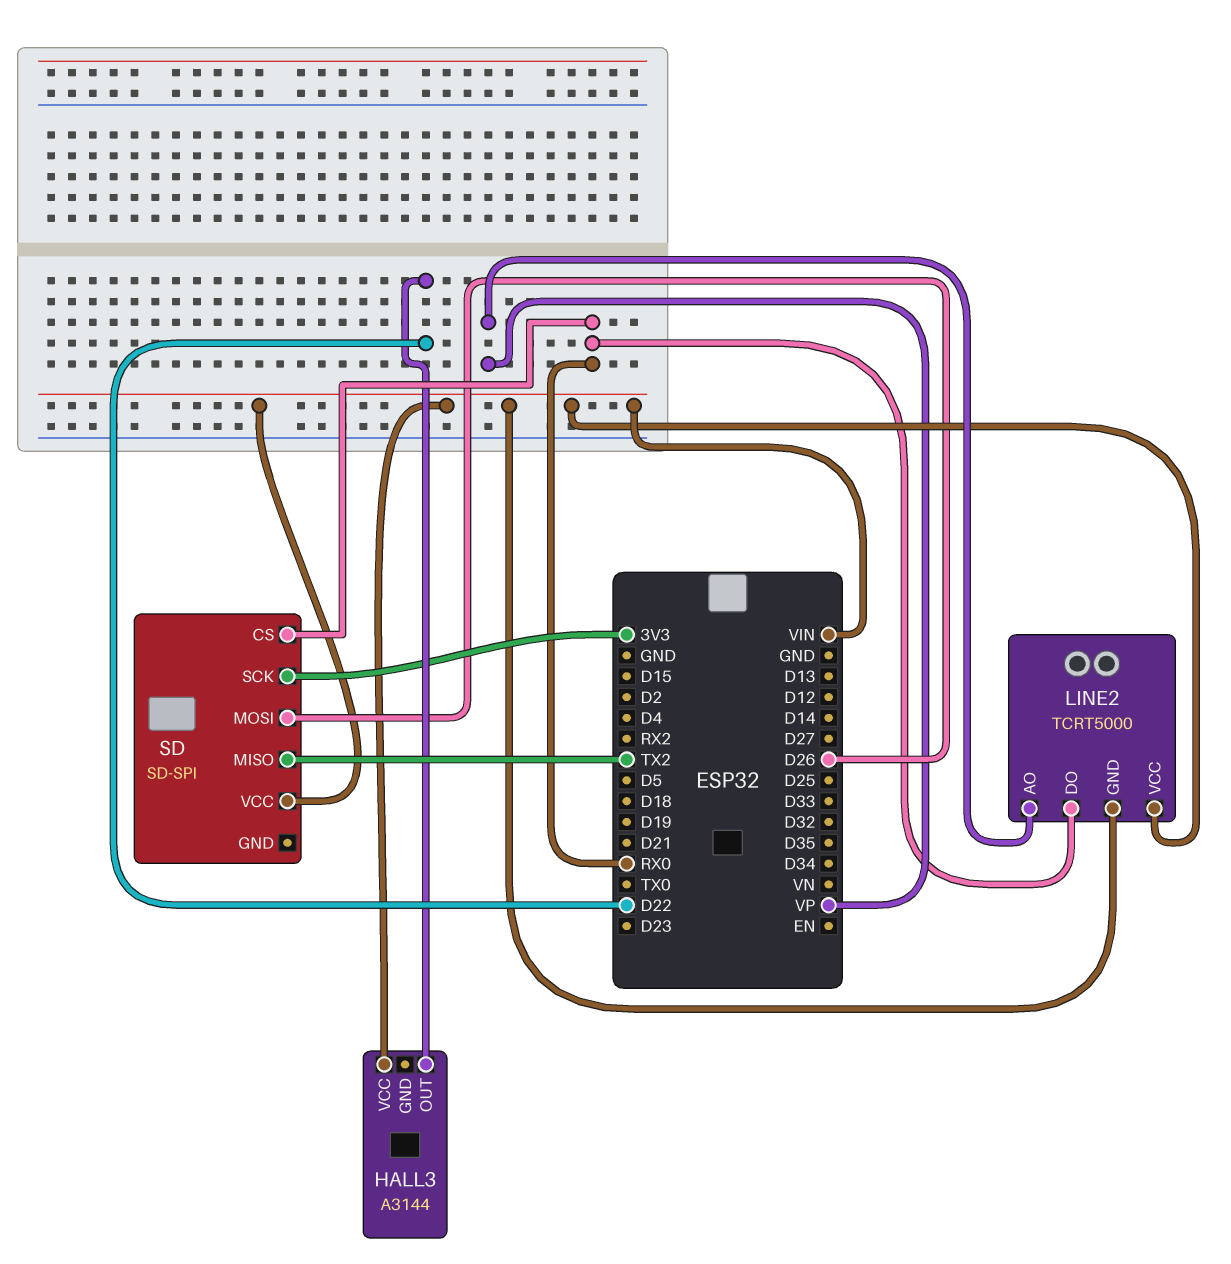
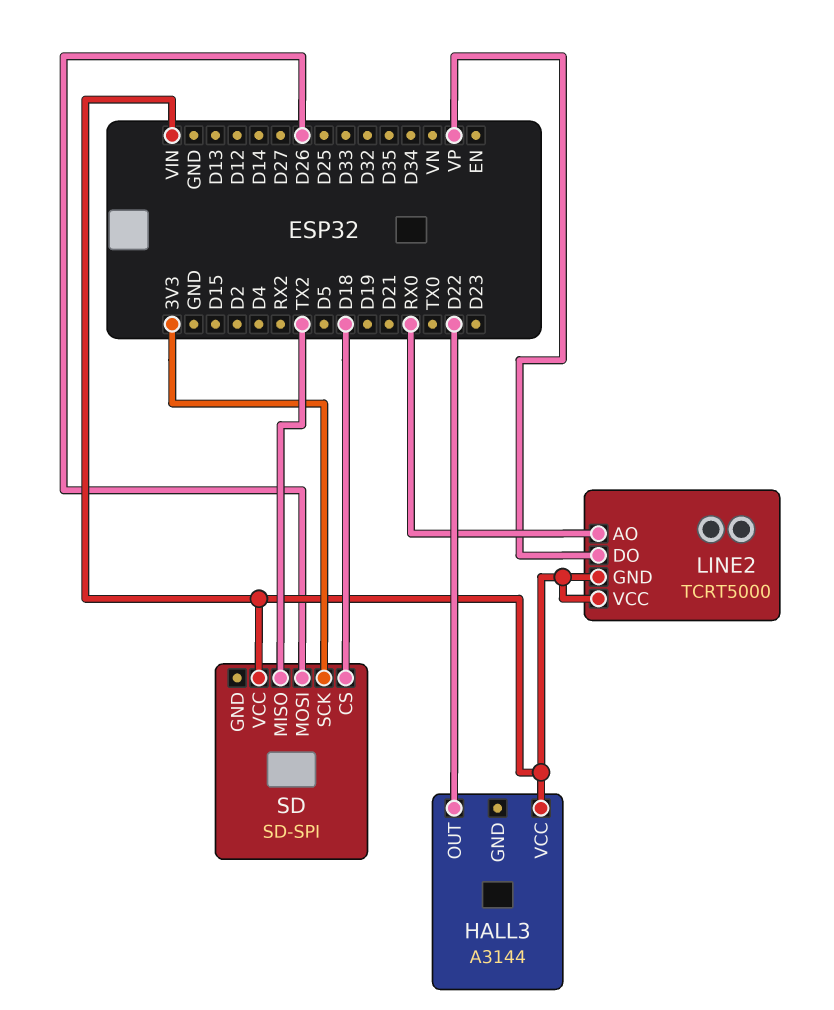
LINE2 pin AO: VP -> RX0
LINE2 pin DO: RX0 -> VP
SD pin CS: RX0 -> D18

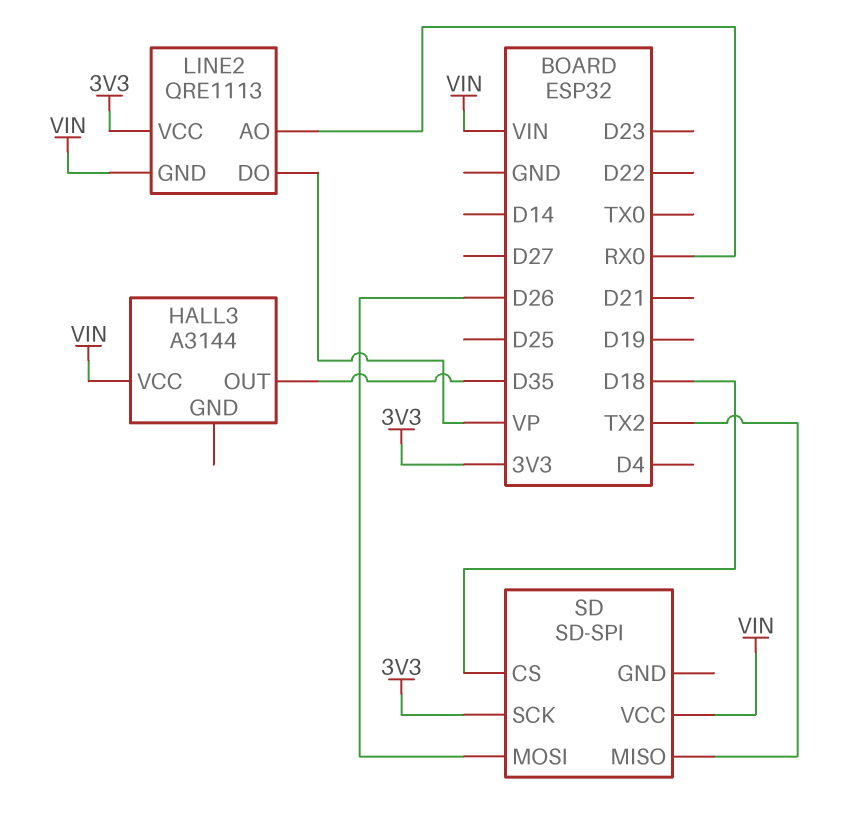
HALL3 pin OUT: D22 -> D35
LINE2: TCRT5000 -> QRE1113
LINE2 pin VCC: VIN -> 3V3

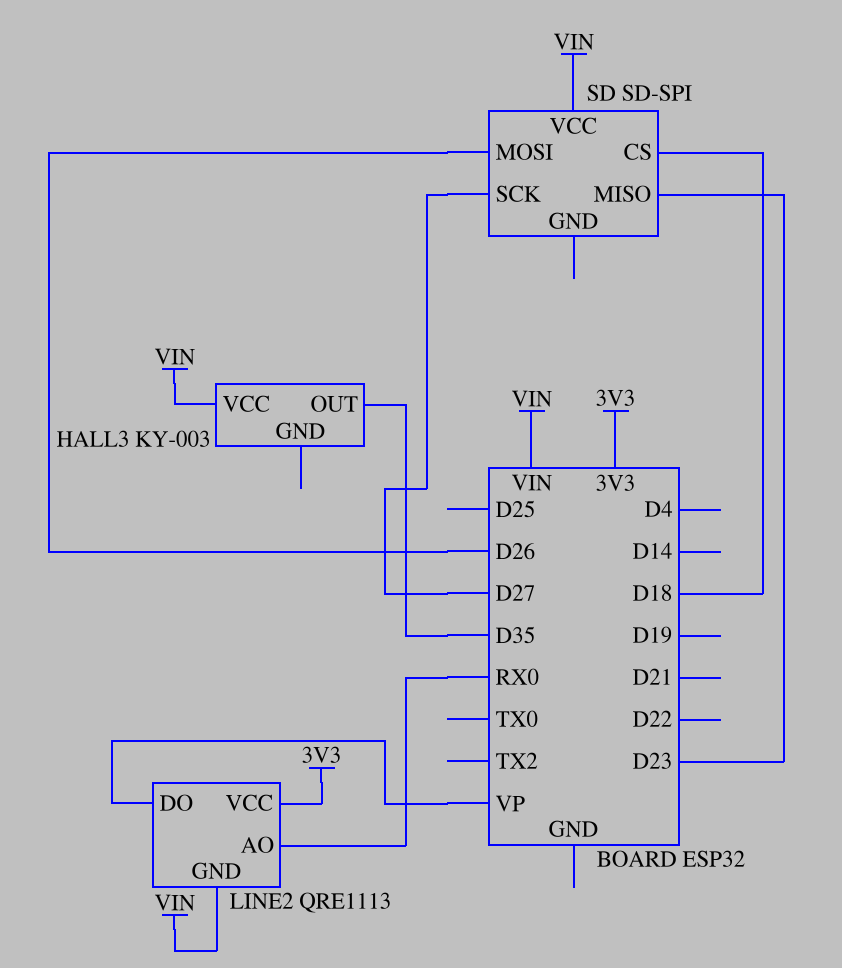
HALL3: A3144 -> KY-003
SD pin MISO: TX2 -> D23
SD pin SCK: 3V3 -> D27

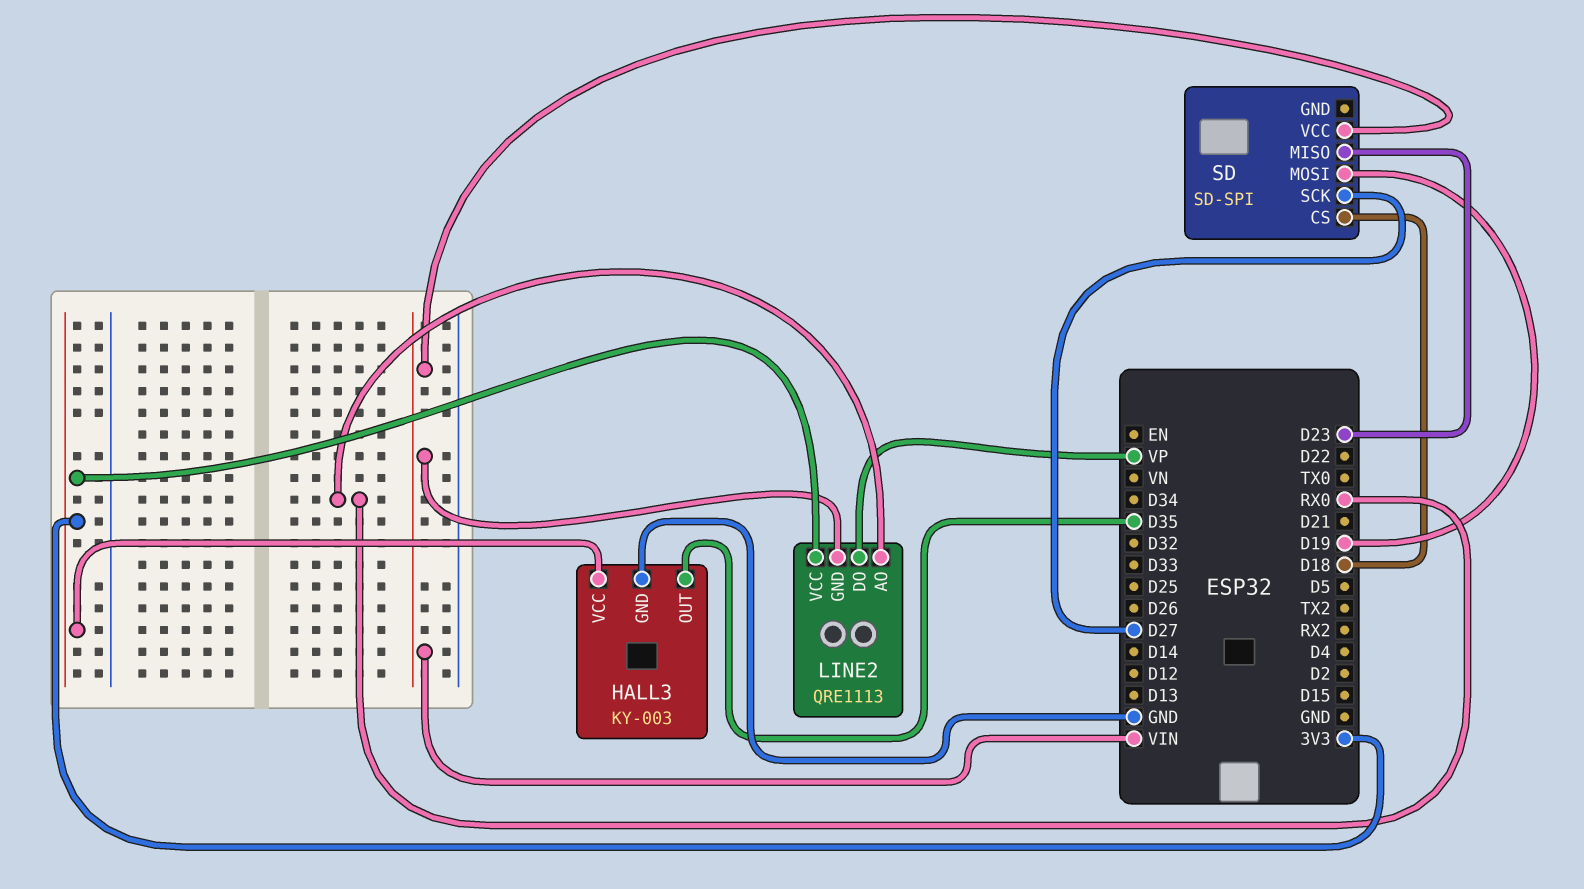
HALL3 pin GND: none -> GND
HALL3 pin VCC: VIN -> 3V3
SD pin MOSI: D26 -> D19

